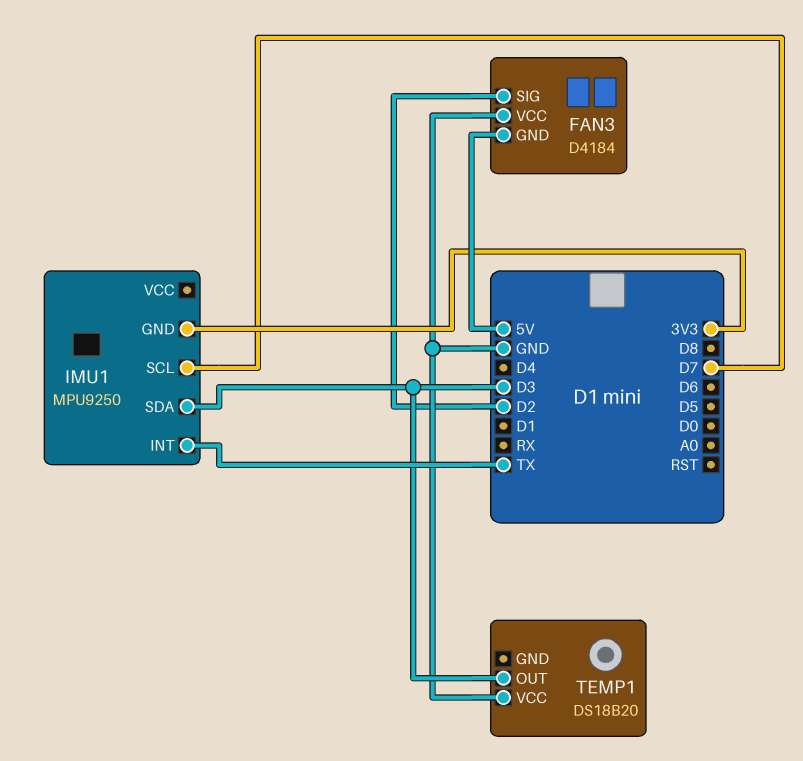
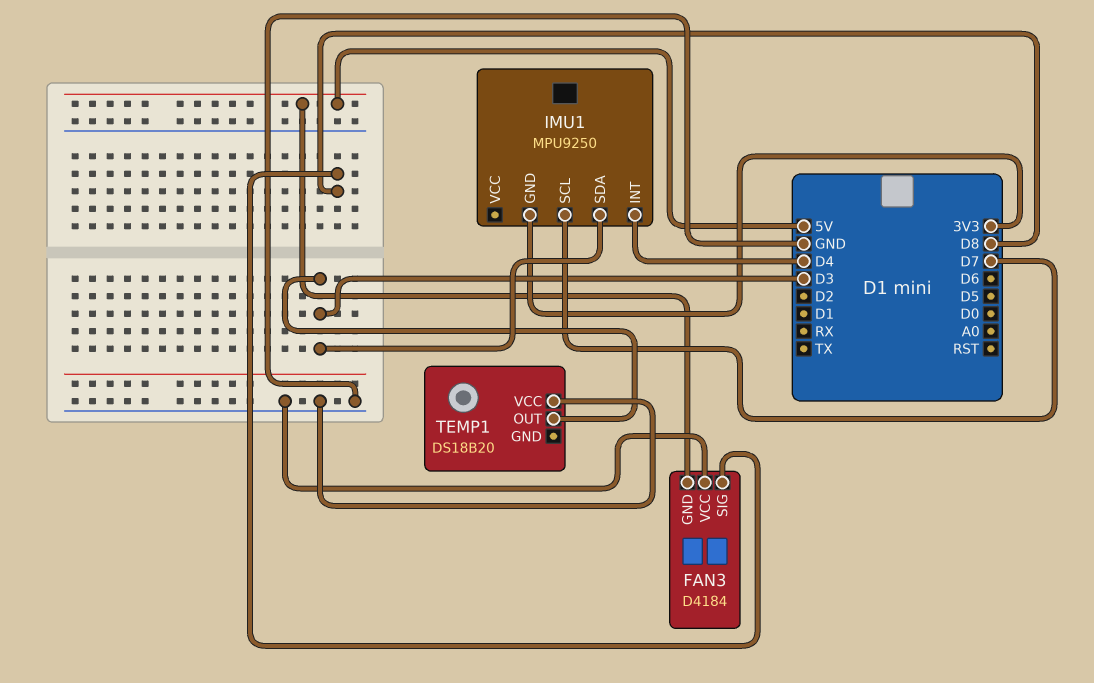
FAN3 pin SIG: D2 -> D8
IMU1 pin INT: TX -> D4

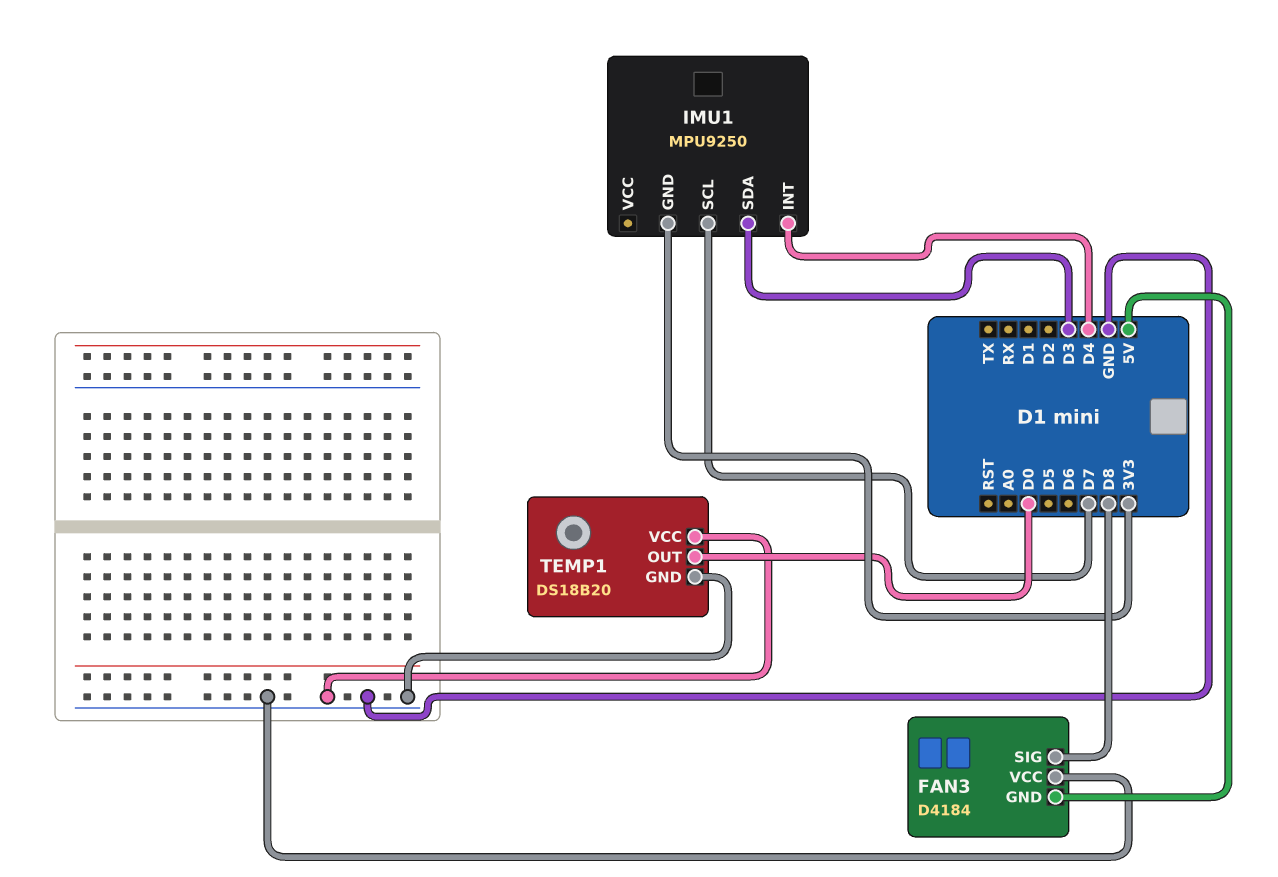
TEMP1 pin GND: none -> GND
TEMP1 pin OUT: D3 -> D0

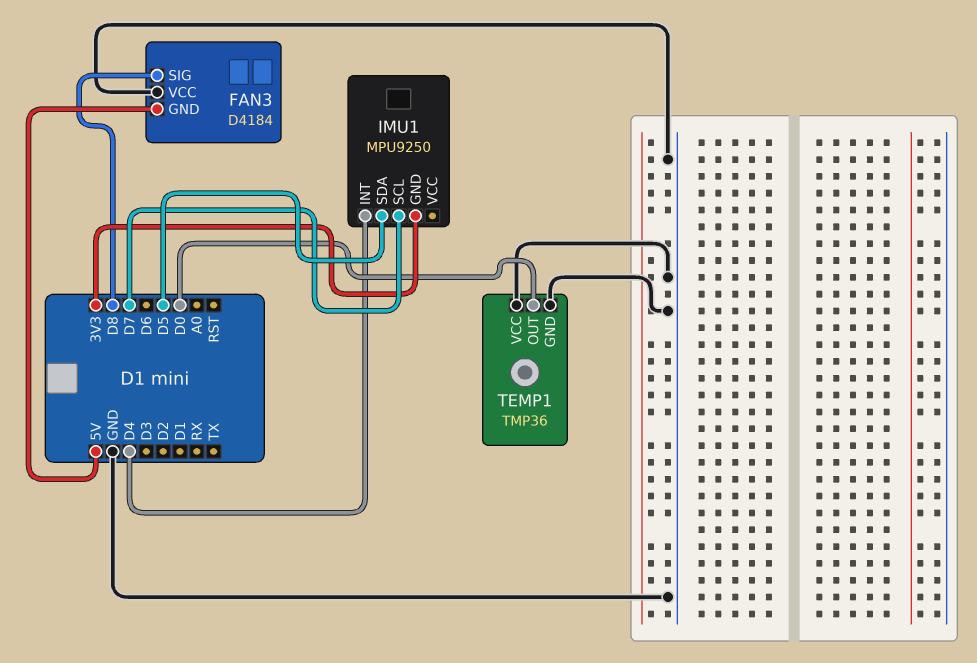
IMU1 pin SDA: D3 -> D5
TEMP1: DS18B20 -> TMP36

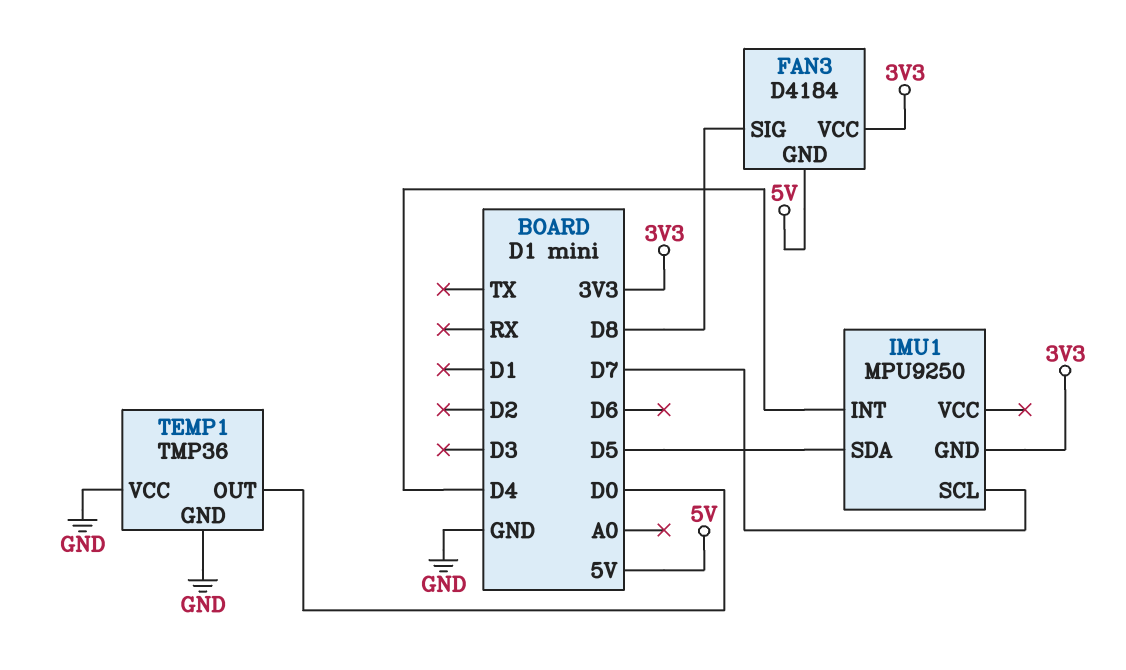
FAN3 pin VCC: GND -> 3V3

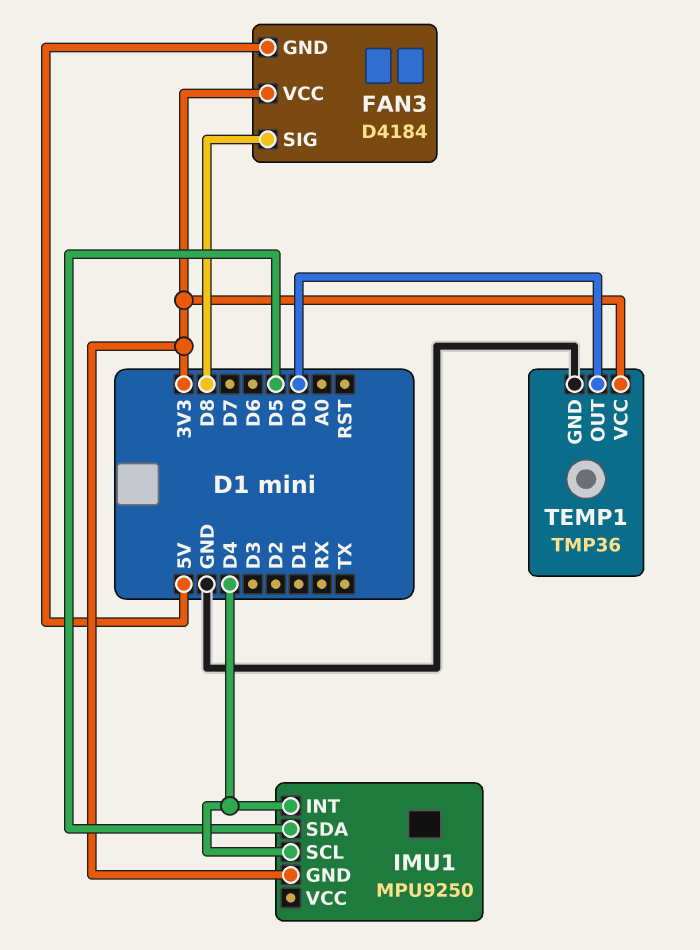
IMU1 pin SCL: D7 -> D4
TEMP1 pin VCC: GND -> 3V3

